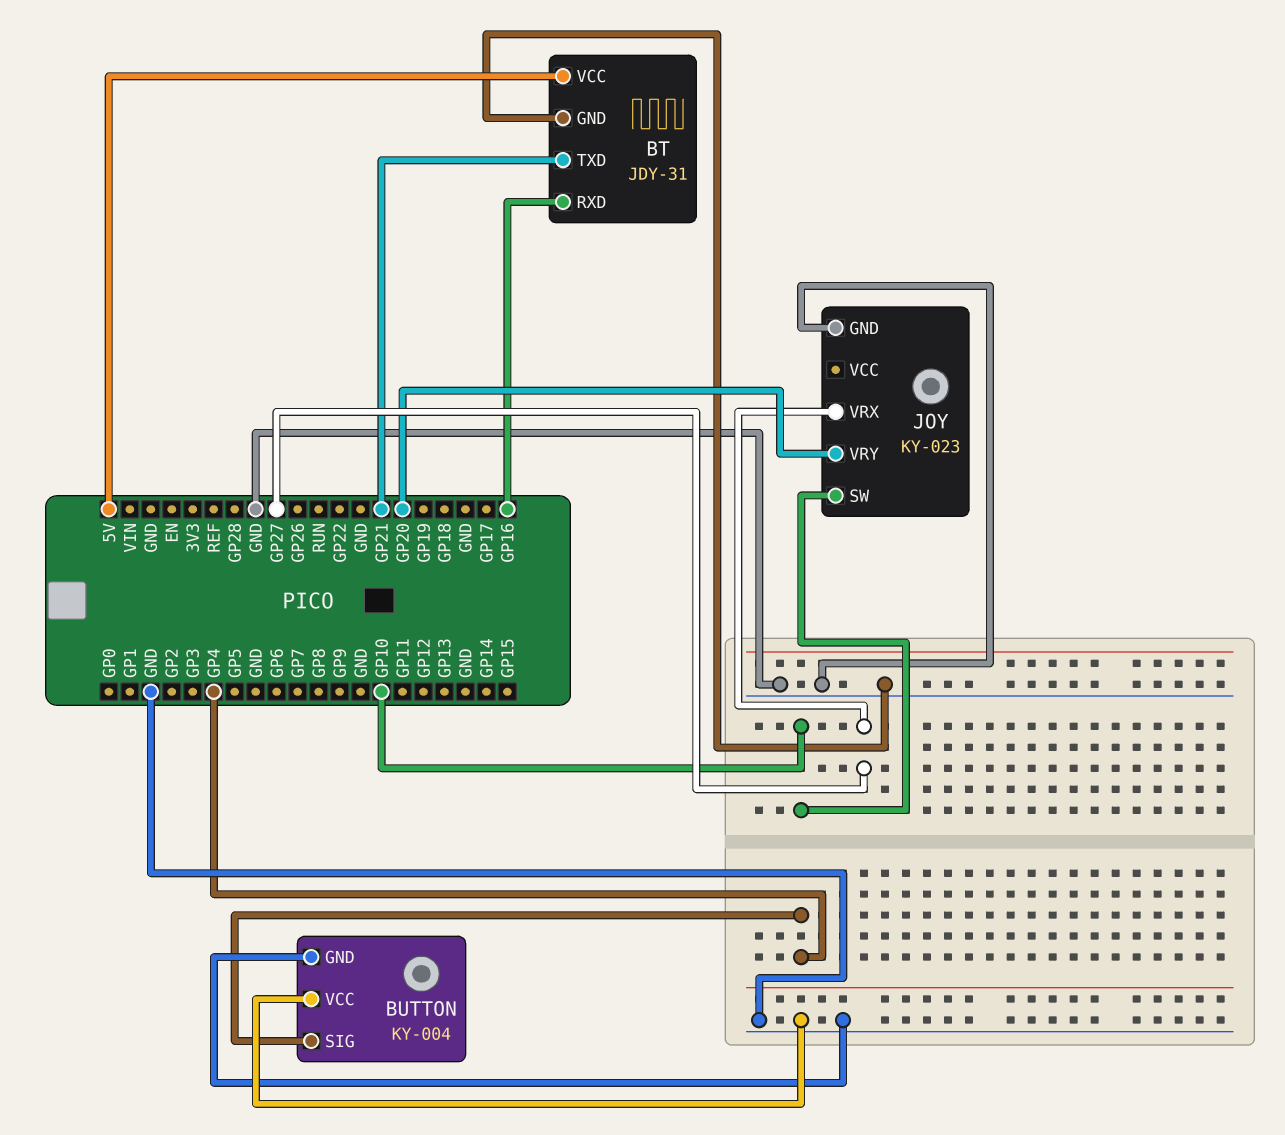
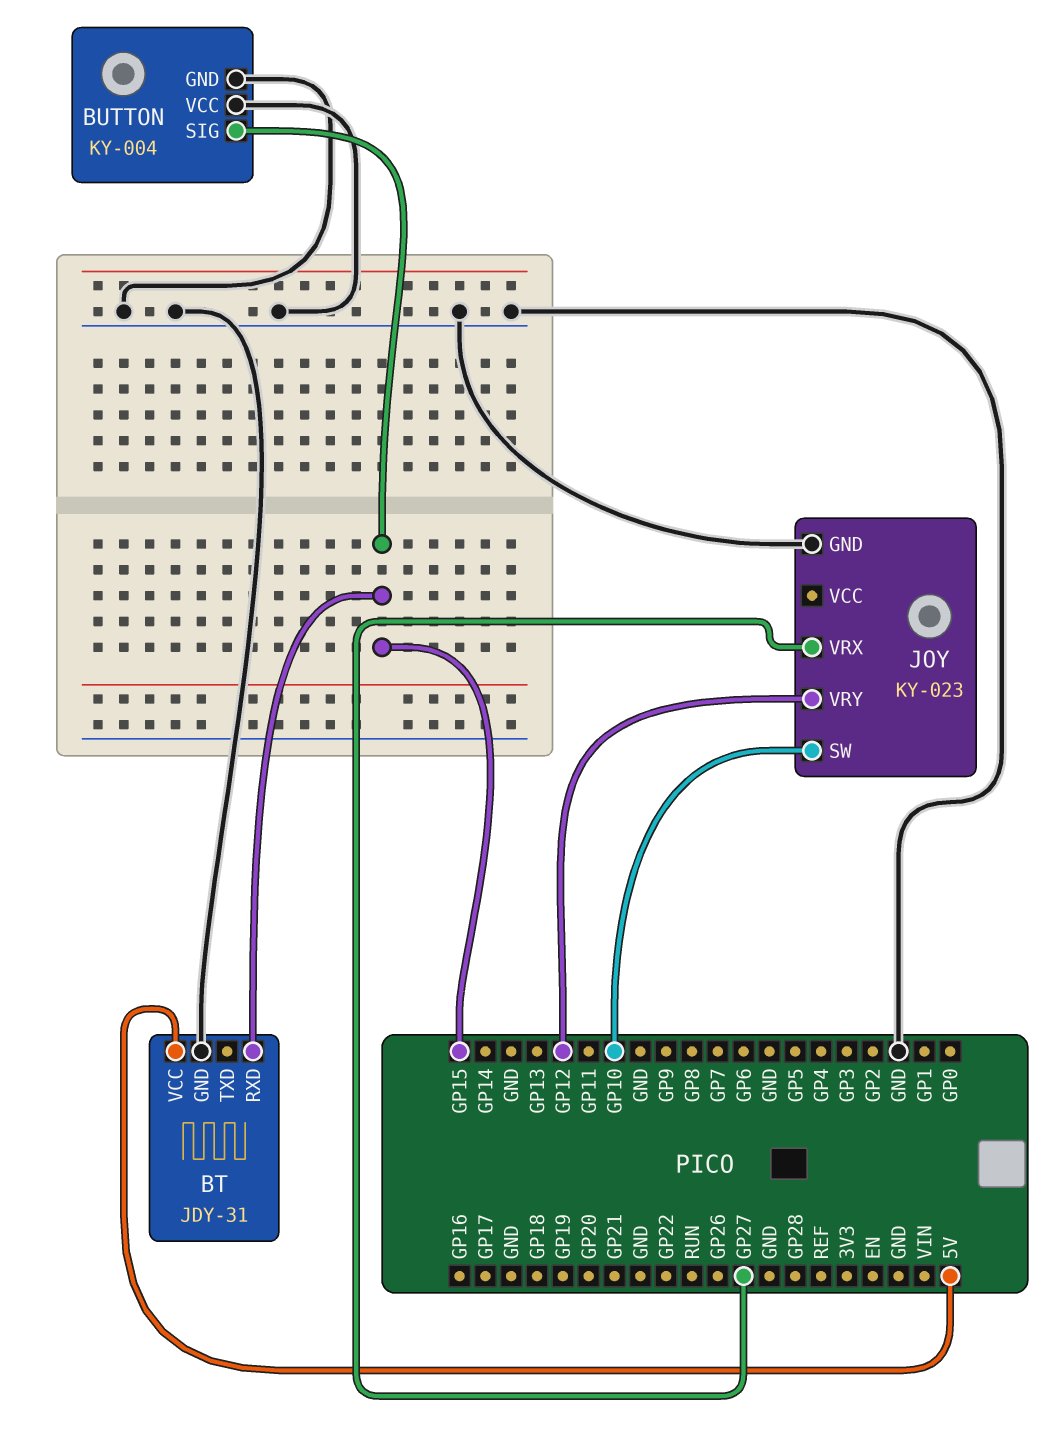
BT pin RXD: GP16 -> GP15
BT pin TXD: GP21 -> none
BUTTON pin SIG: GP4 -> GP15
JOY pin VRY: GP20 -> GP12

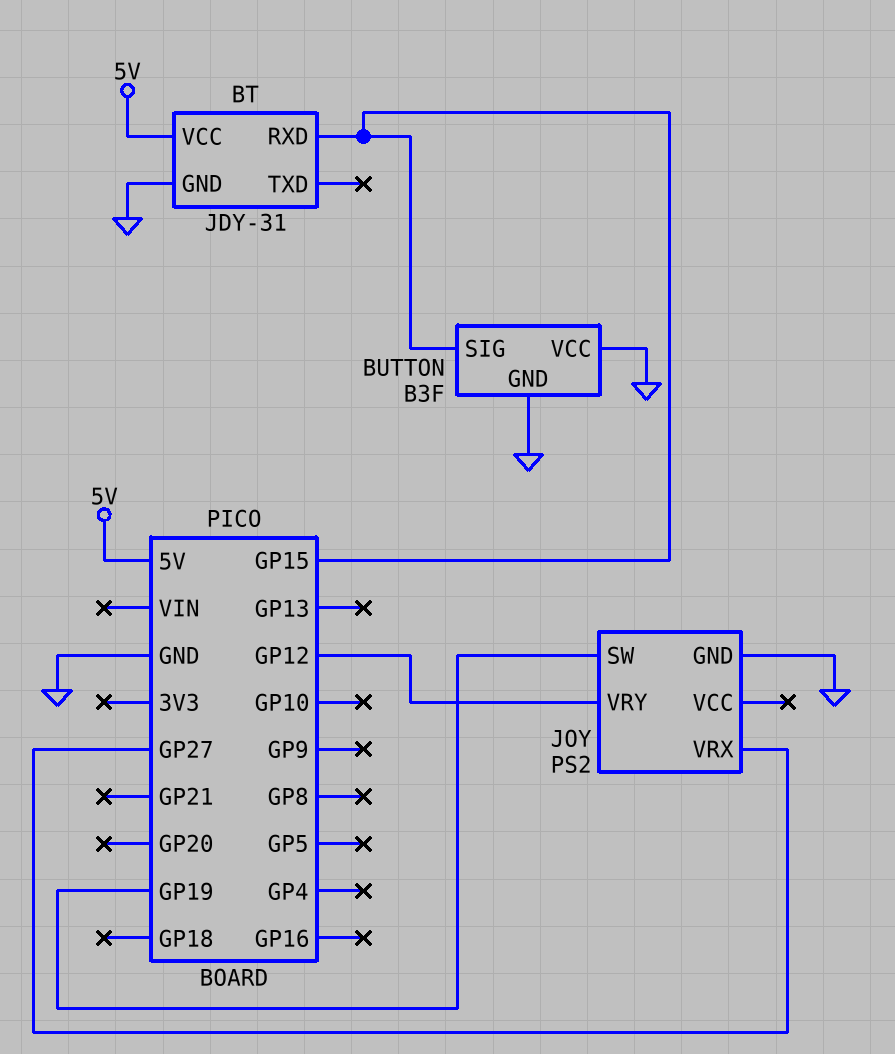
BUTTON: KY-004 -> B3F
JOY: KY-023 -> PS2
JOY pin SW: GP10 -> GP19

